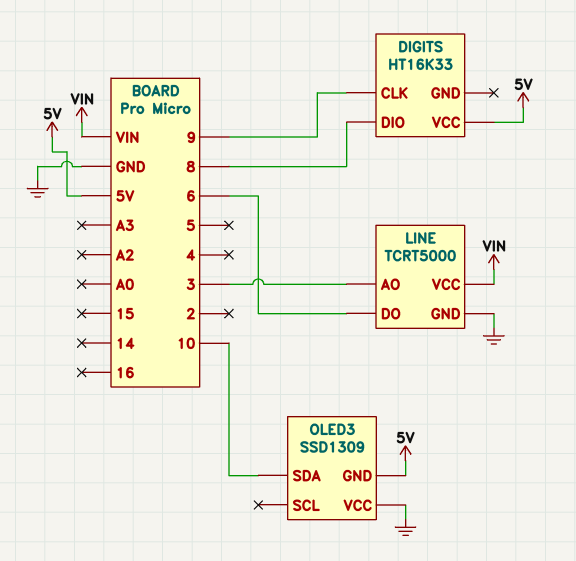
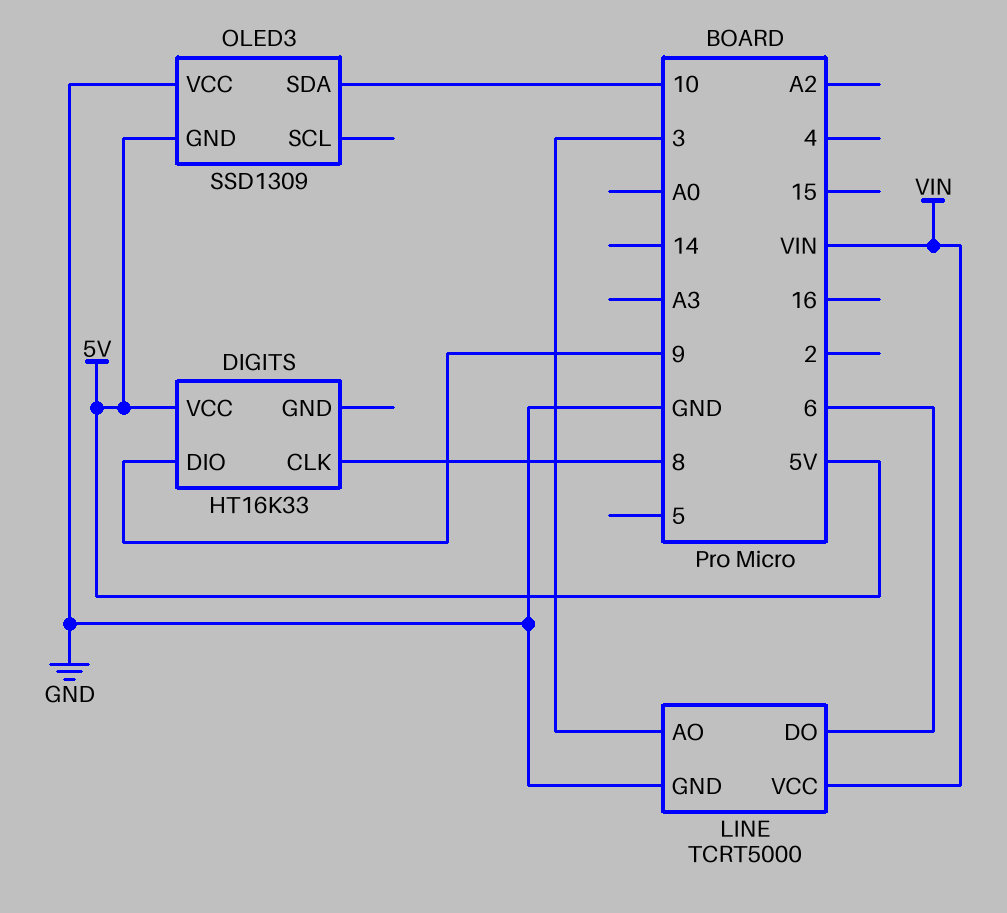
DIGITS pin CLK: 9 -> 8
DIGITS pin DIO: 8 -> 9

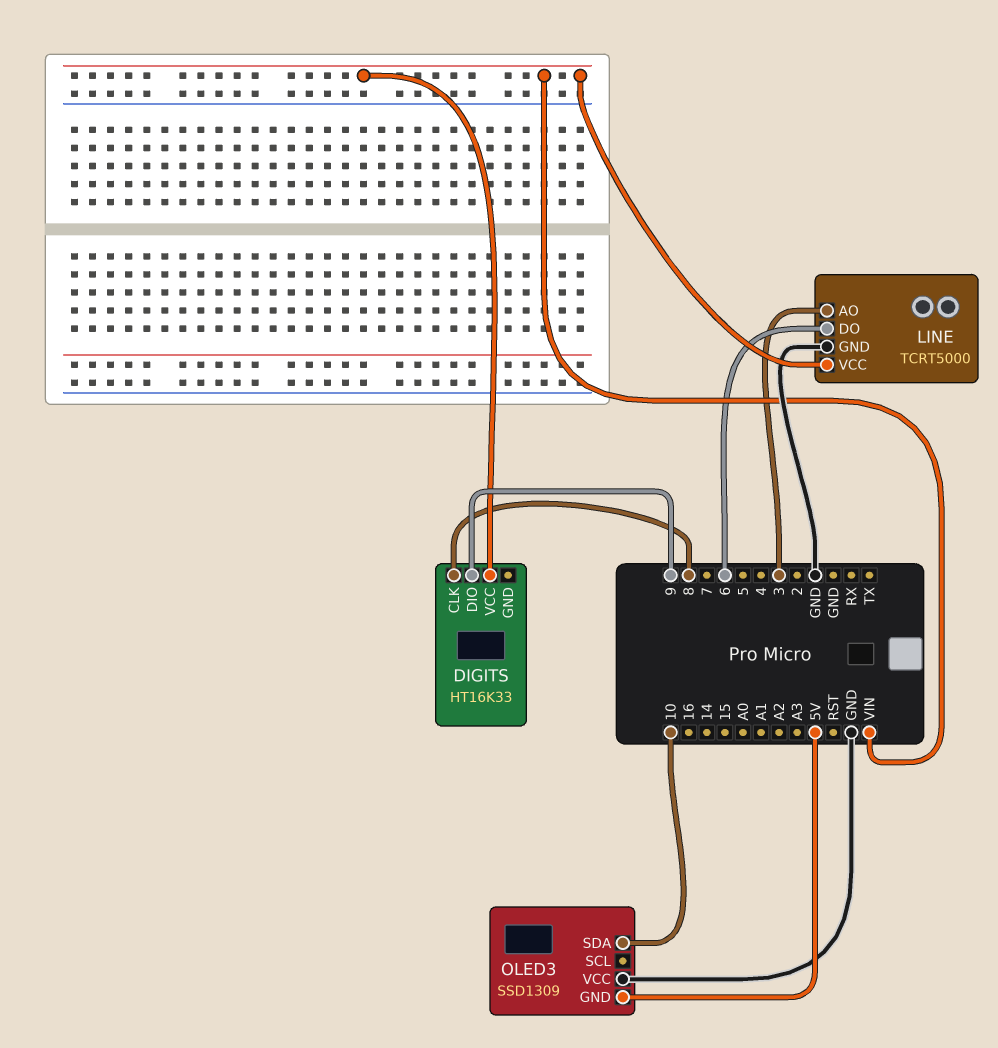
DIGITS pin VCC: 5V -> VIN

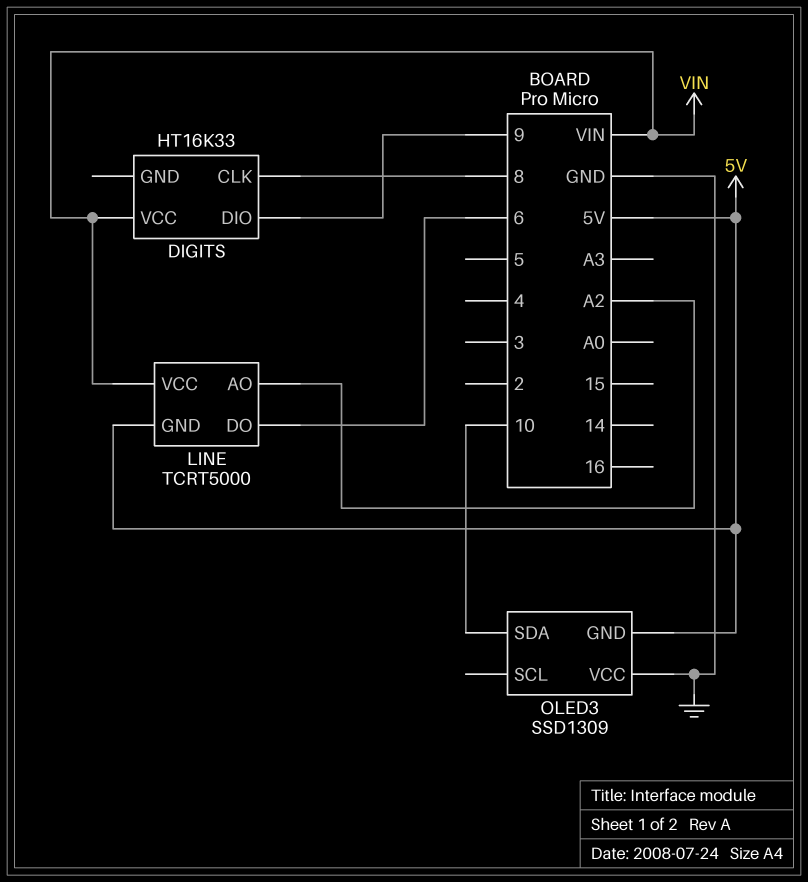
LINE pin AO: 3 -> A2
LINE pin GND: GND -> 5V

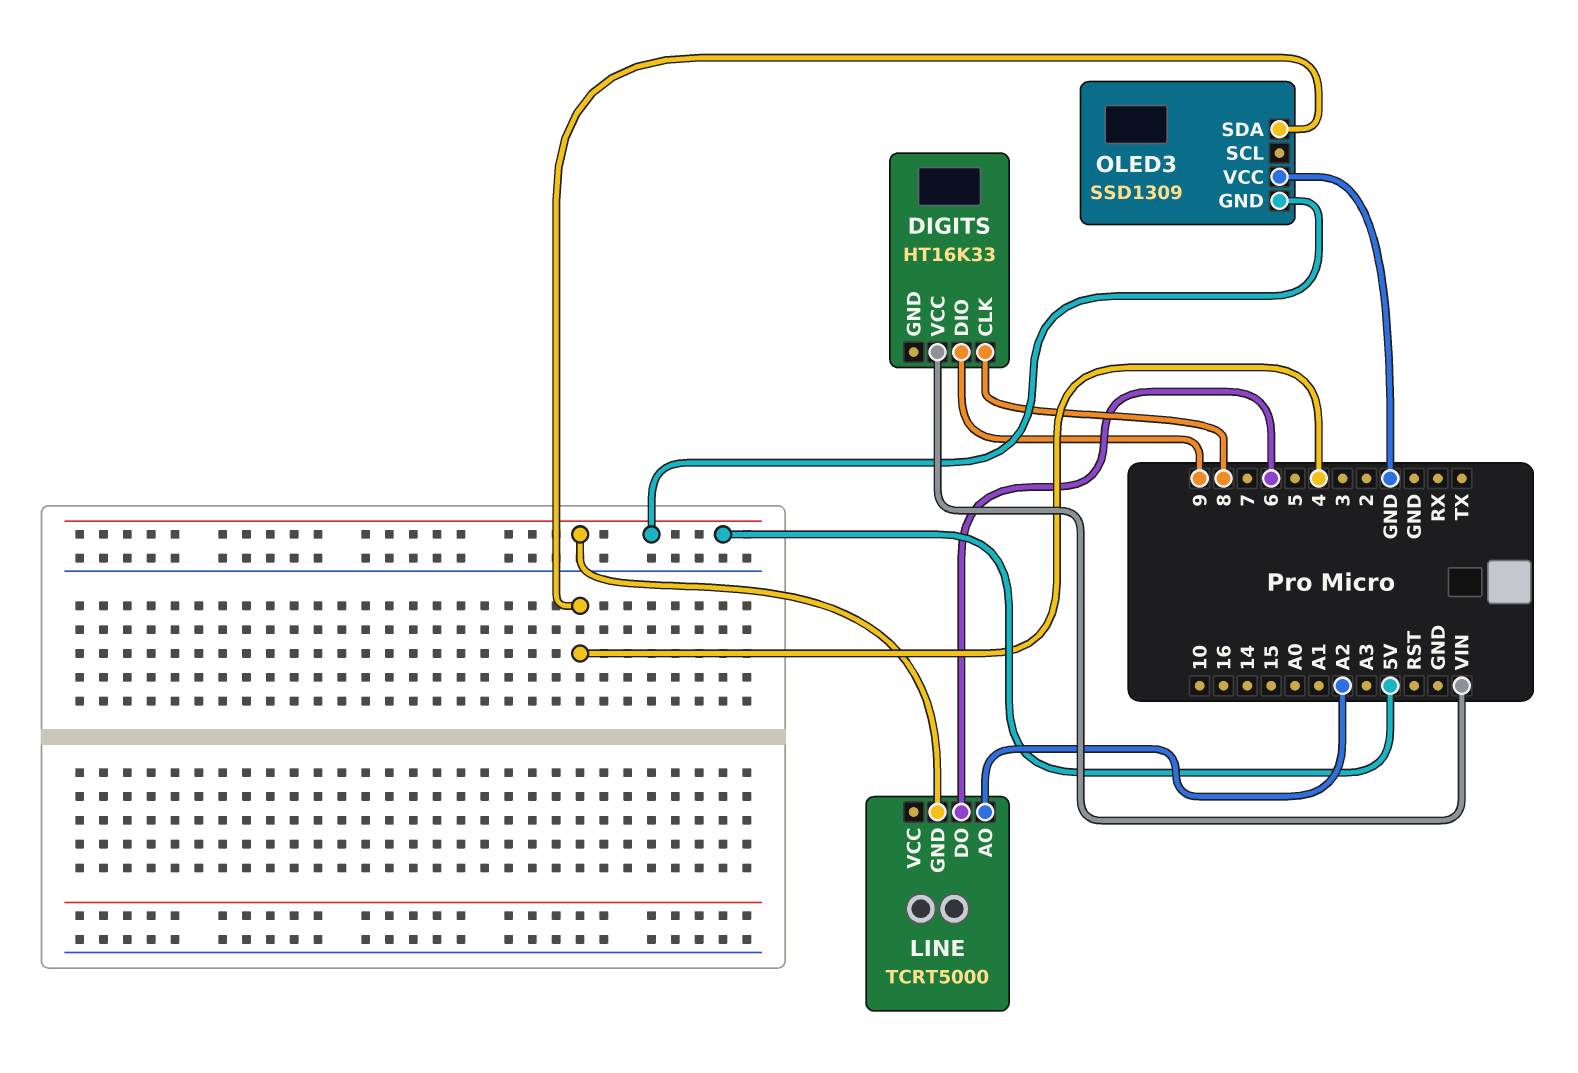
LINE pin VCC: VIN -> none
OLED3 pin SDA: 10 -> 4

